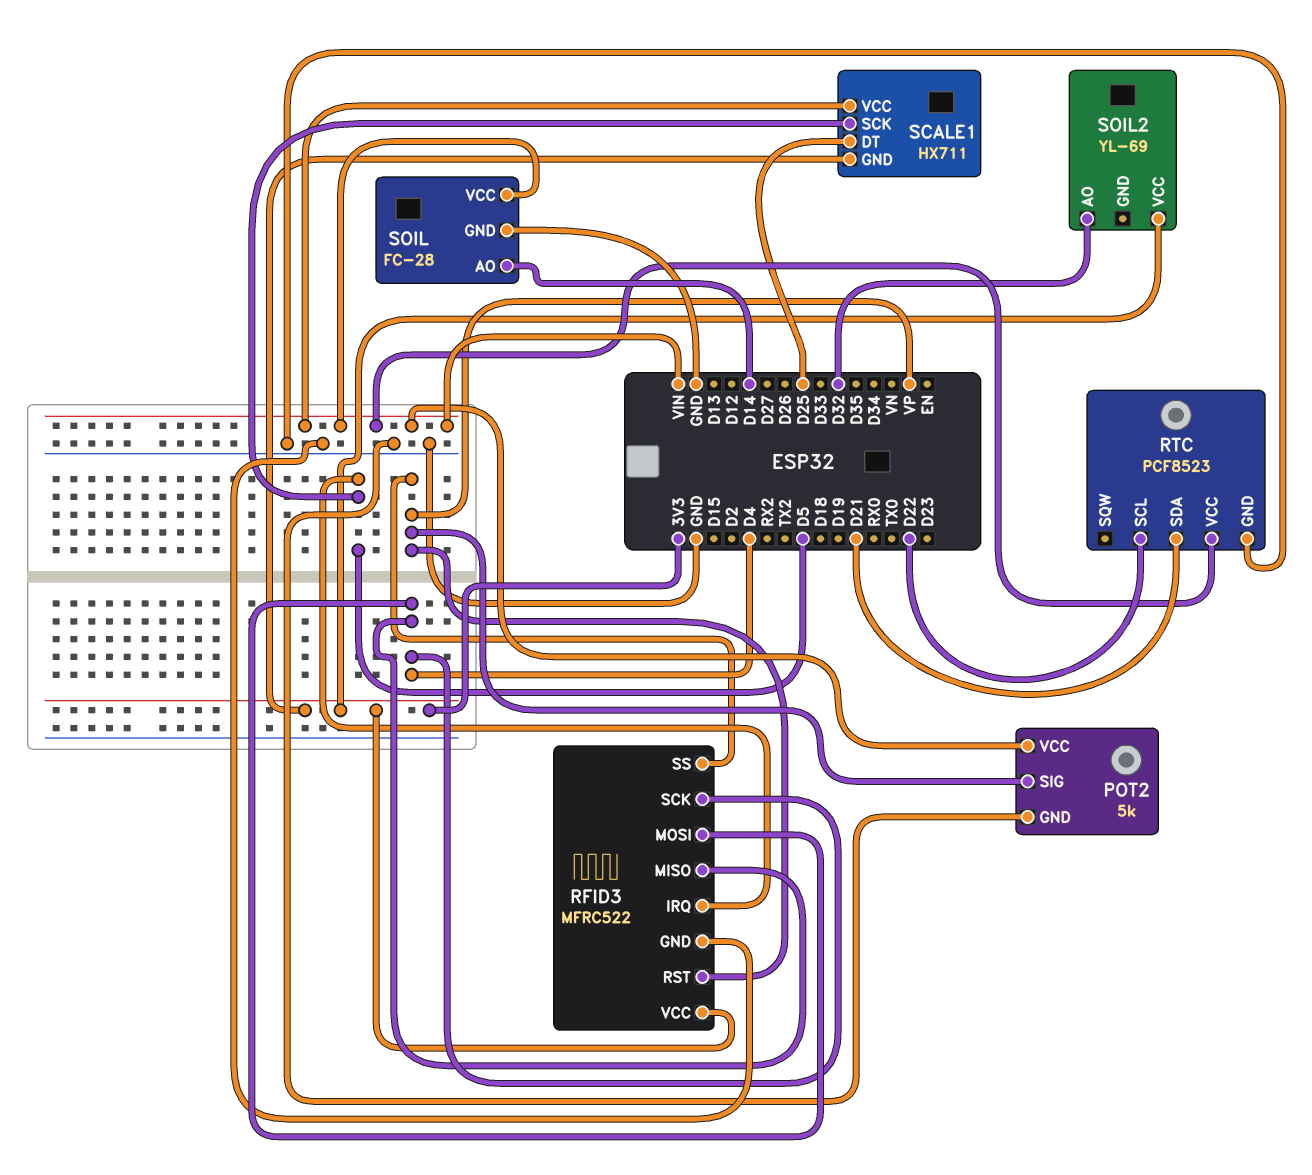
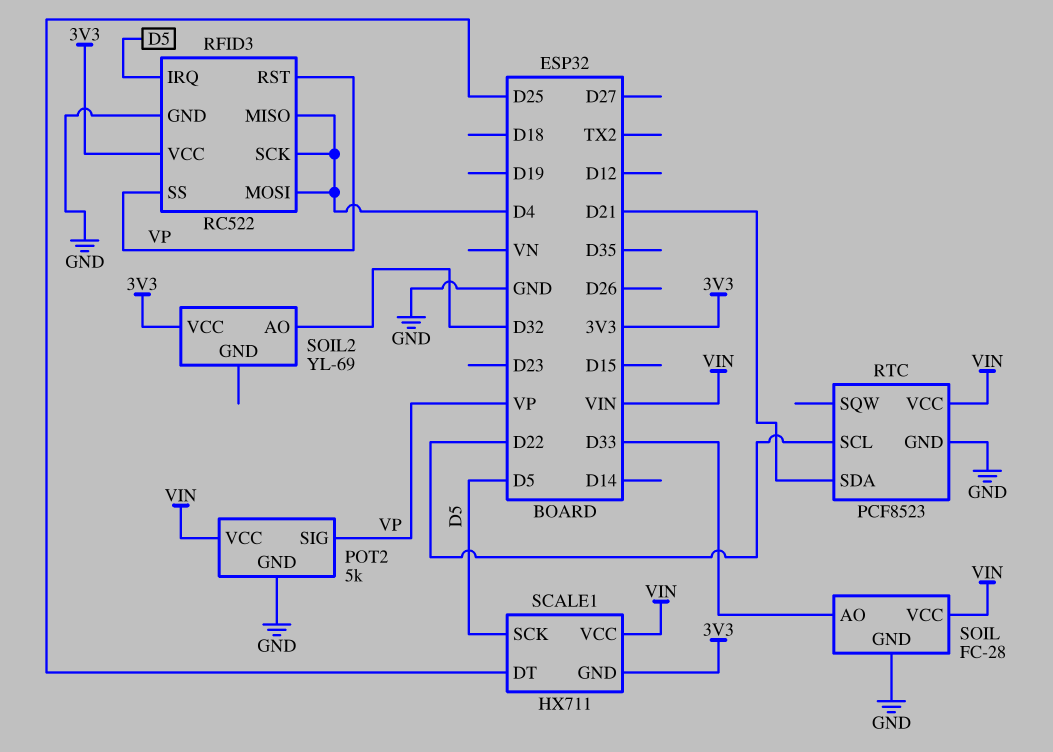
RFID3: MFRC522 -> RC522
SOIL pin AO: D14 -> D33

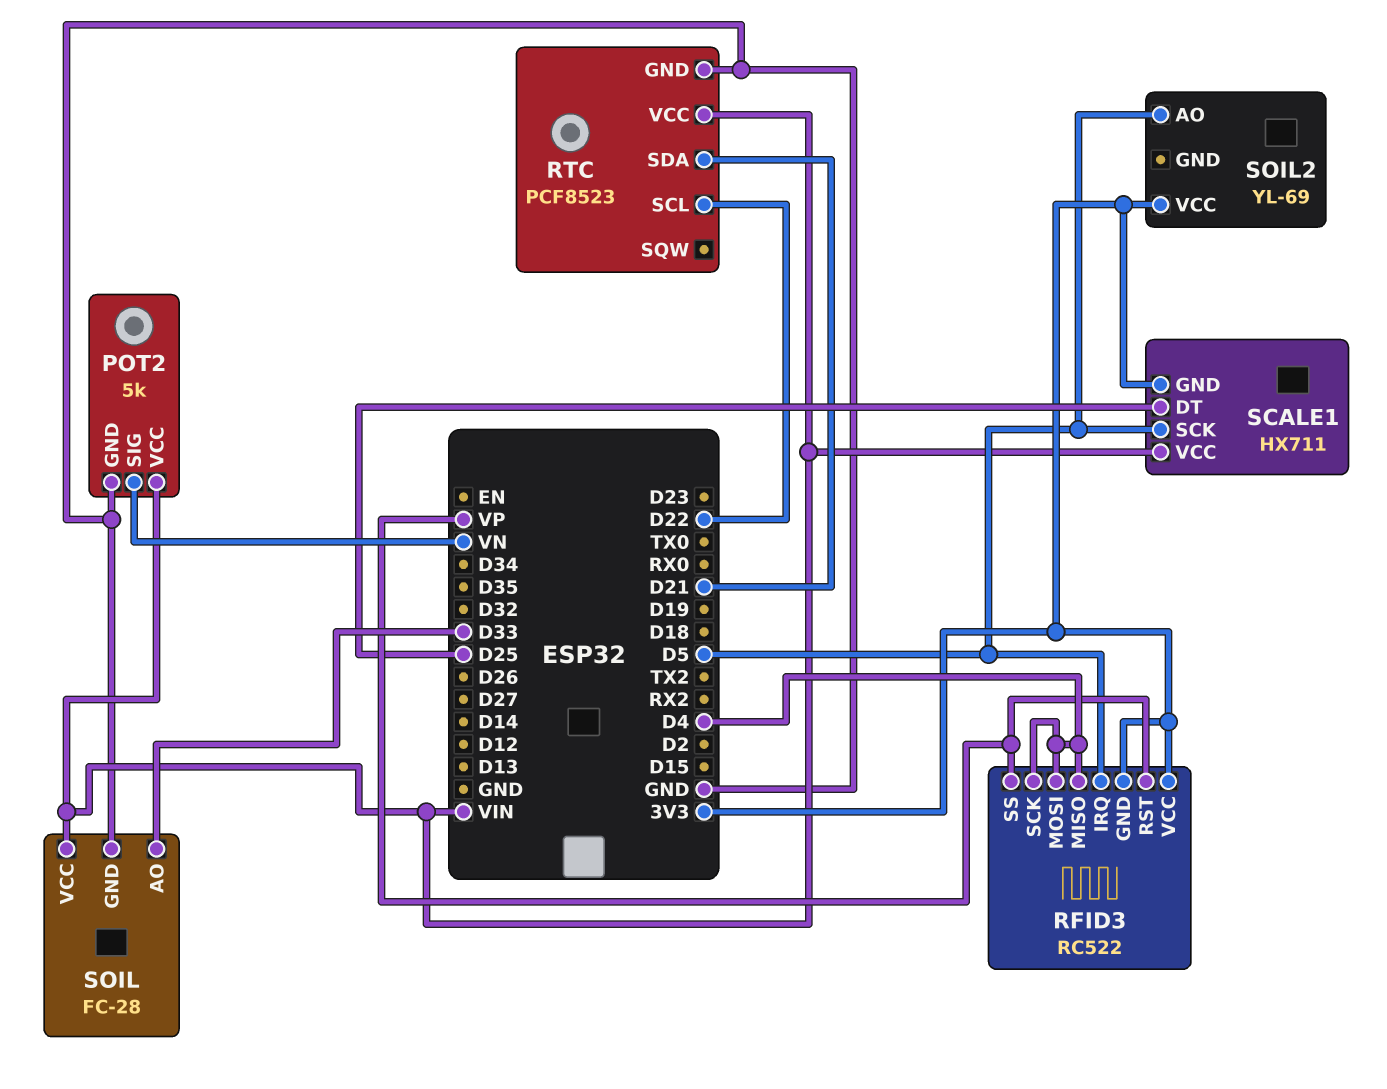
POT2 pin SIG: VP -> VN
RFID3 pin GND: GND -> 3V3
SOIL2 pin AO: D32 -> D5

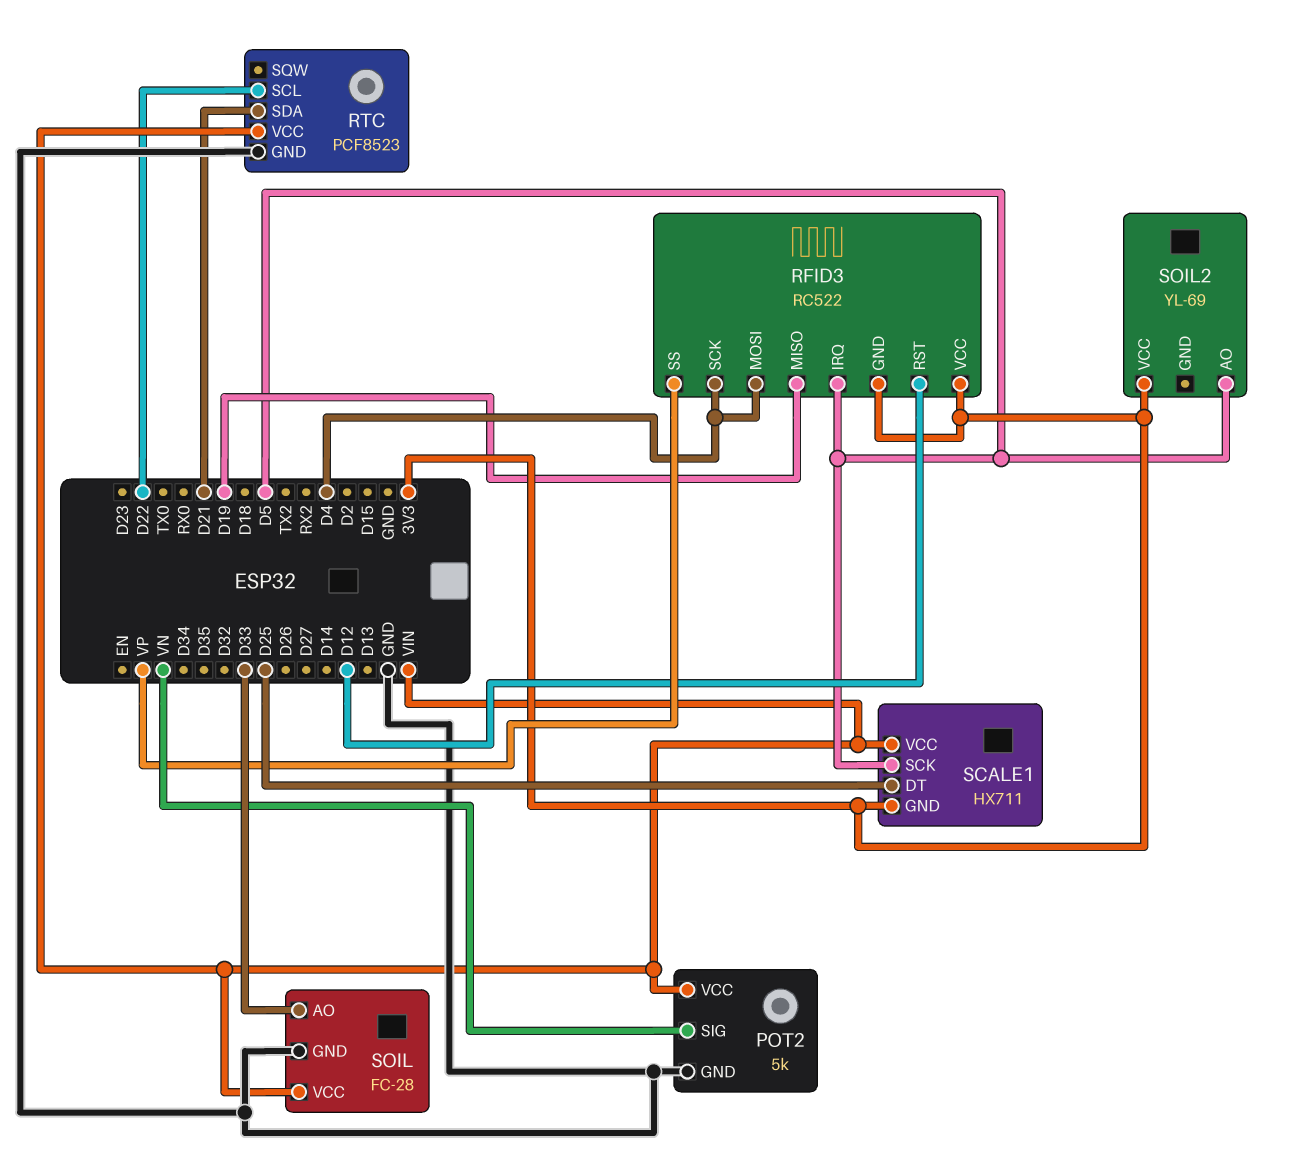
RFID3 pin MISO: D4 -> D19
RFID3 pin RST: VP -> D12

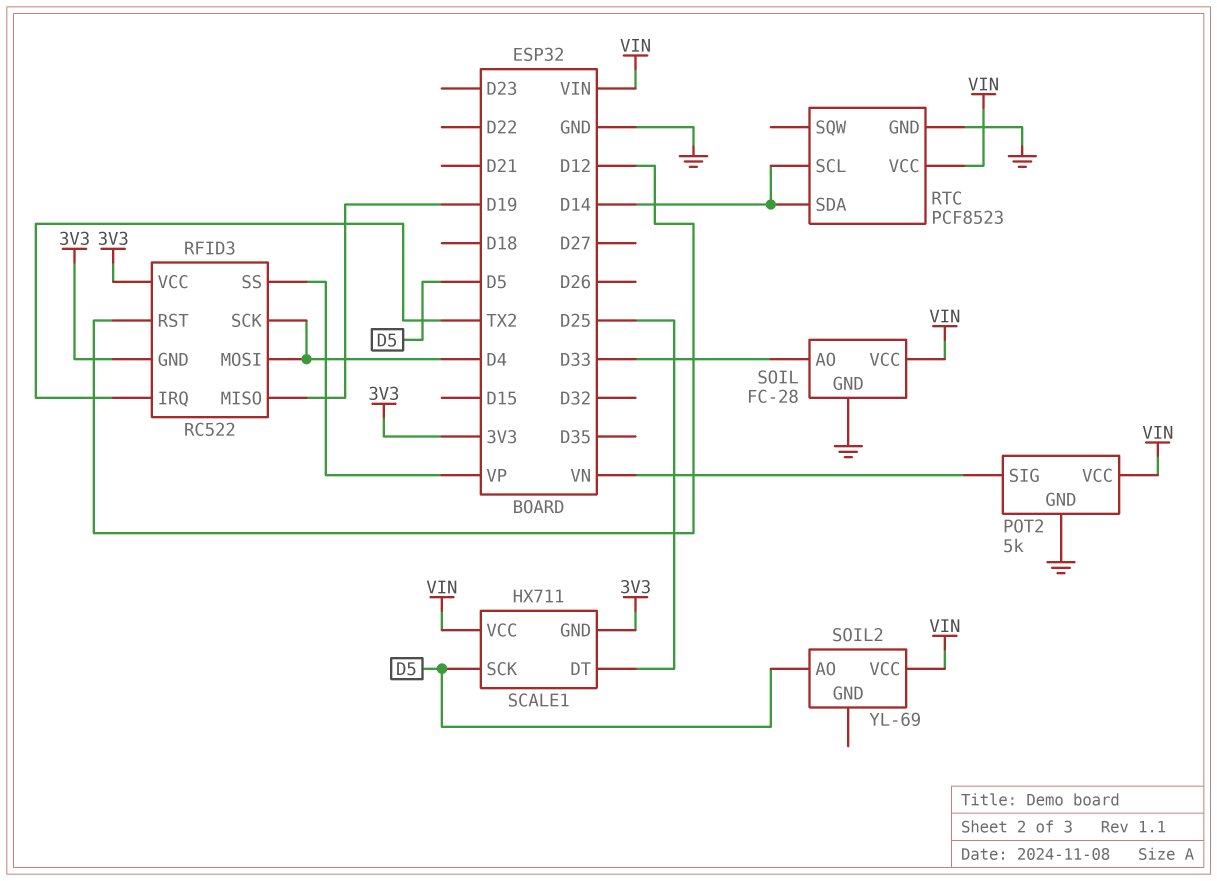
RFID3 pin IRQ: D5 -> TX2
RTC pin SCL: D22 -> D14
RTC pin SDA: D21 -> D14
SOIL2 pin VCC: 3V3 -> VIN

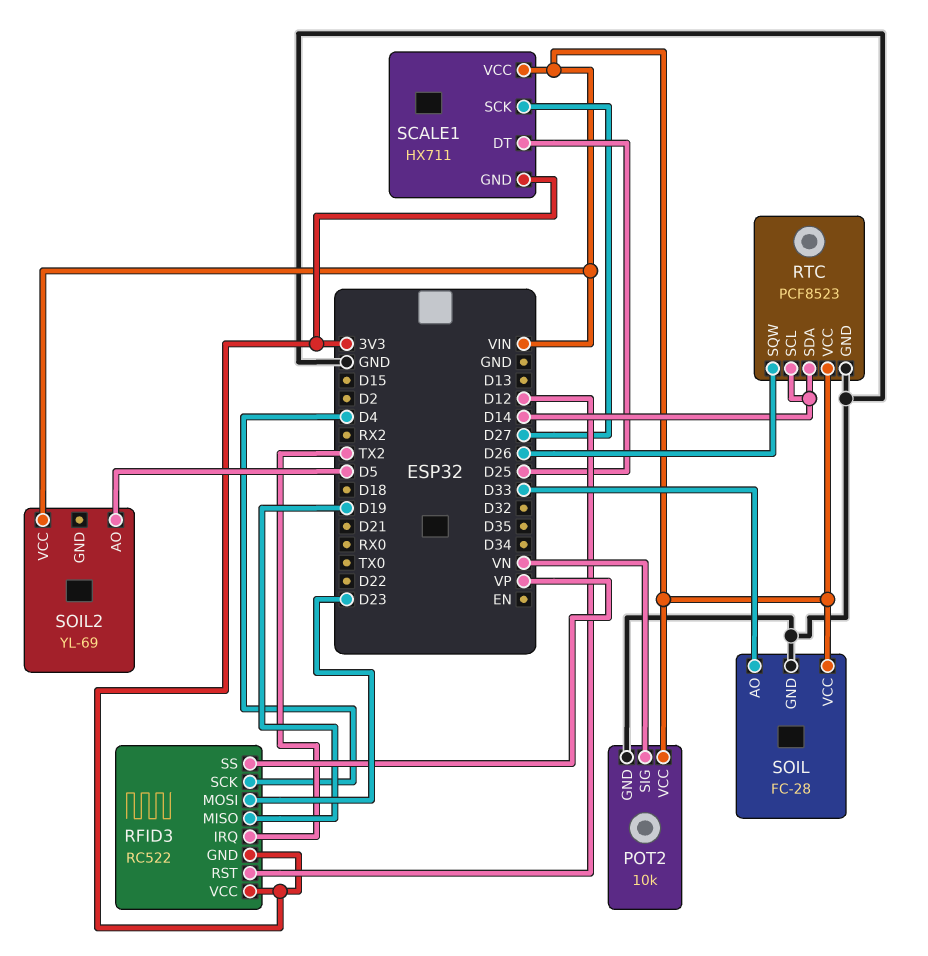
POT2: 5k -> 10k
RFID3 pin MOSI: D4 -> D23
RTC pin SQW: none -> D26
SCALE1 pin SCK: D5 -> D27

